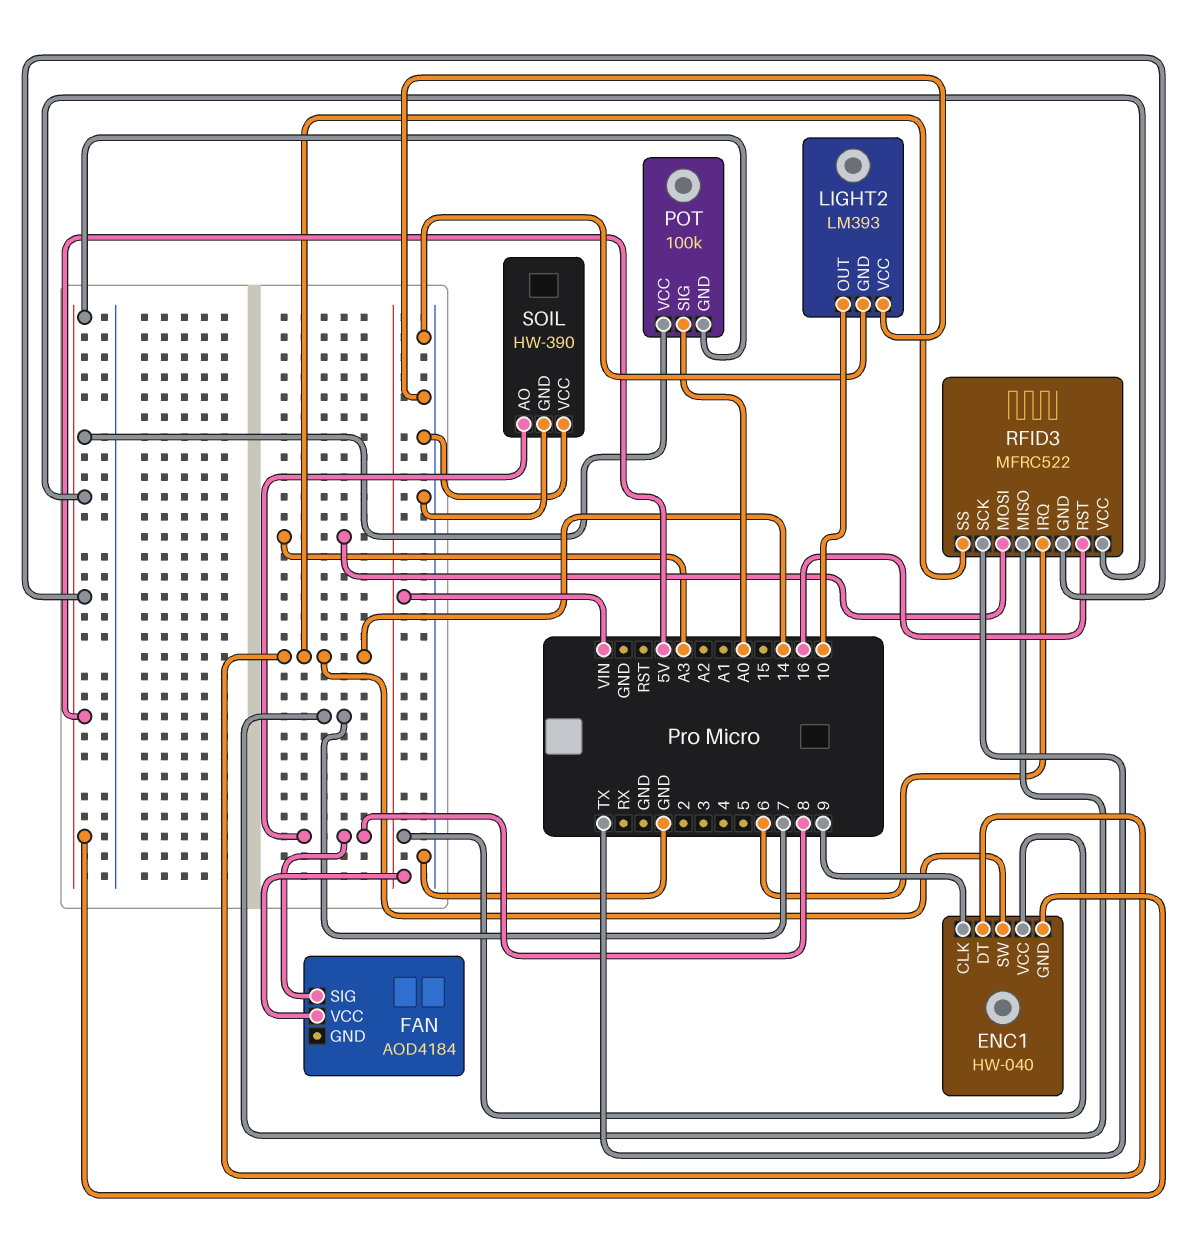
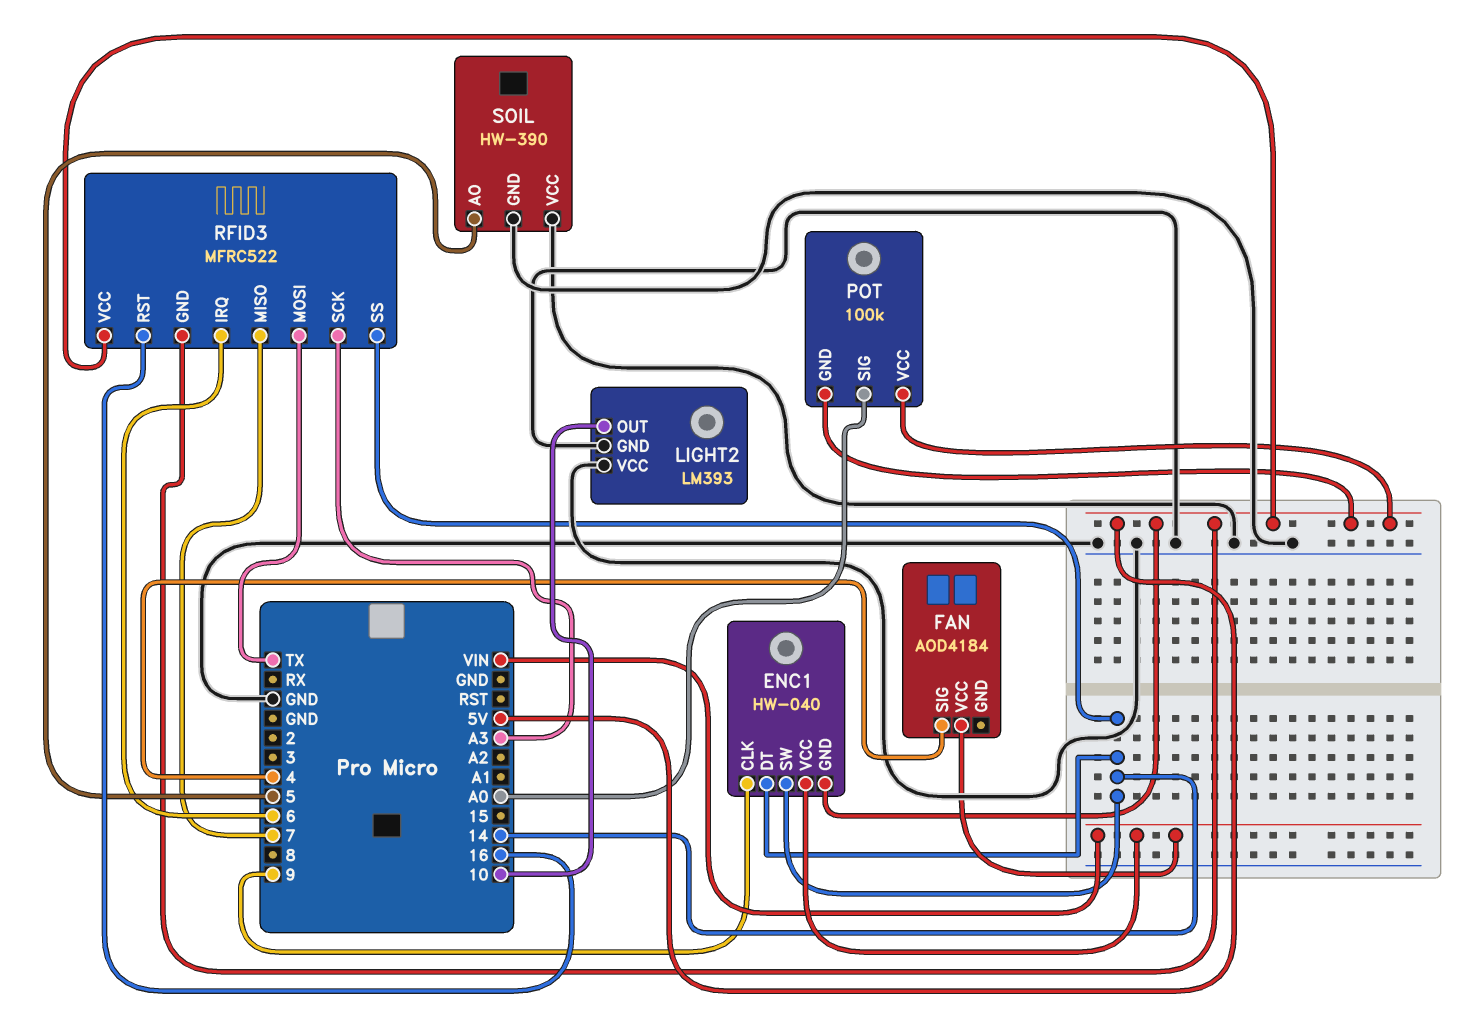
FAN pin SIG: 8 -> 4
RFID3 pin MOSI: A3 -> TX
RFID3 pin SCK: TX -> A3
SOIL pin AO: 8 -> 5

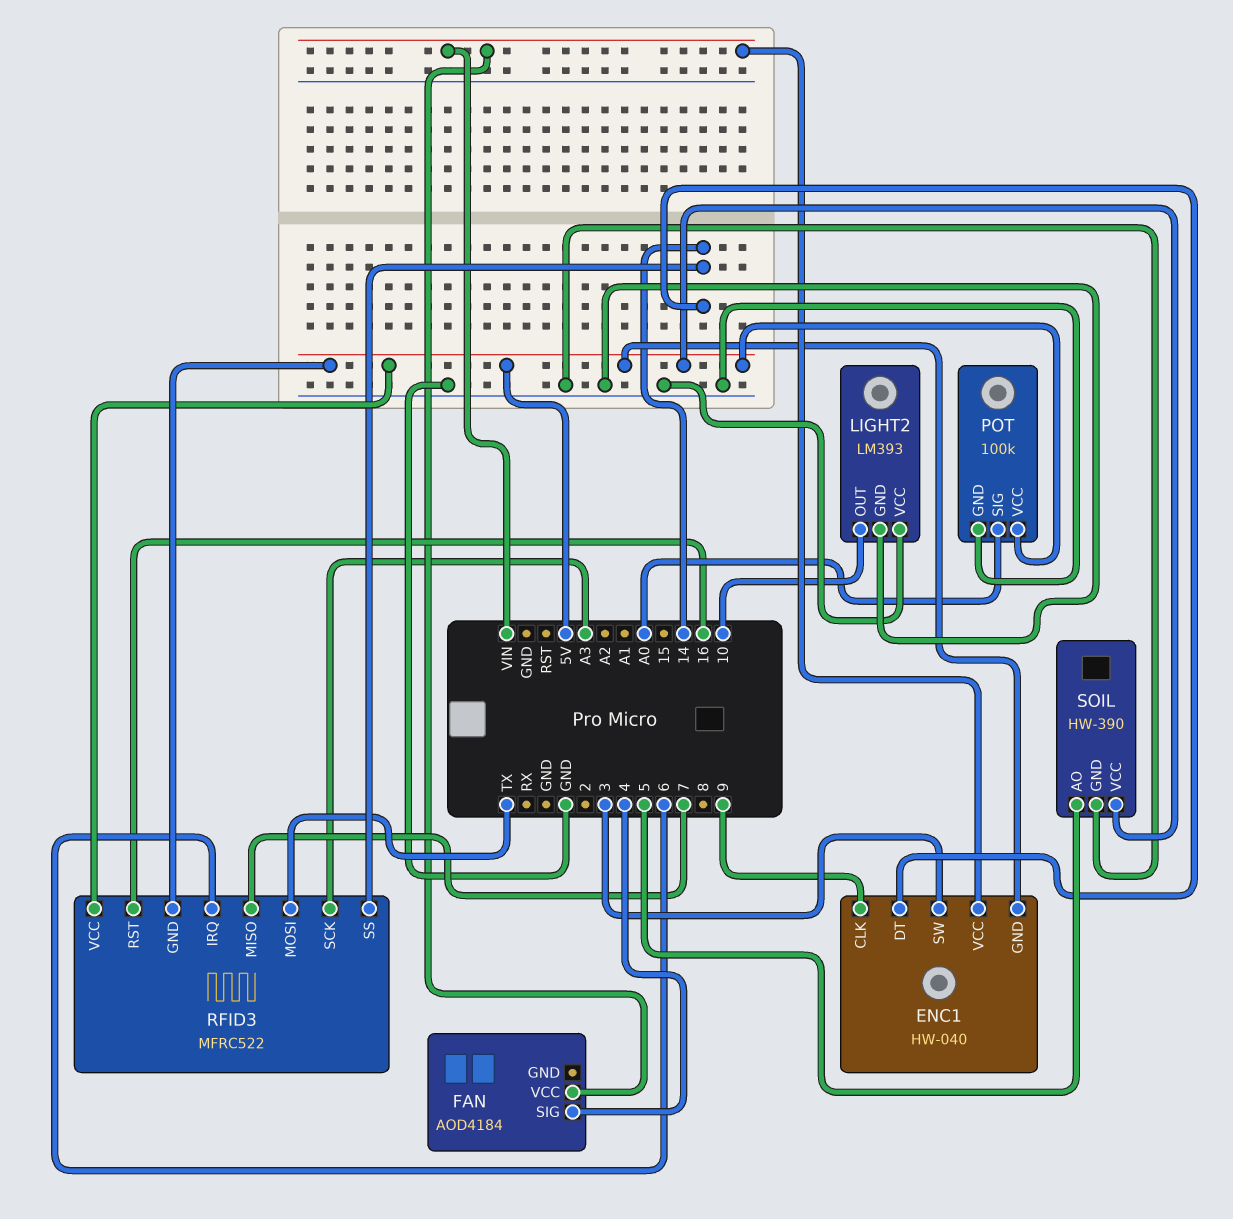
ENC1 pin SW: 14 -> 3
POT pin GND: 5V -> GND
SOIL pin VCC: GND -> 5V

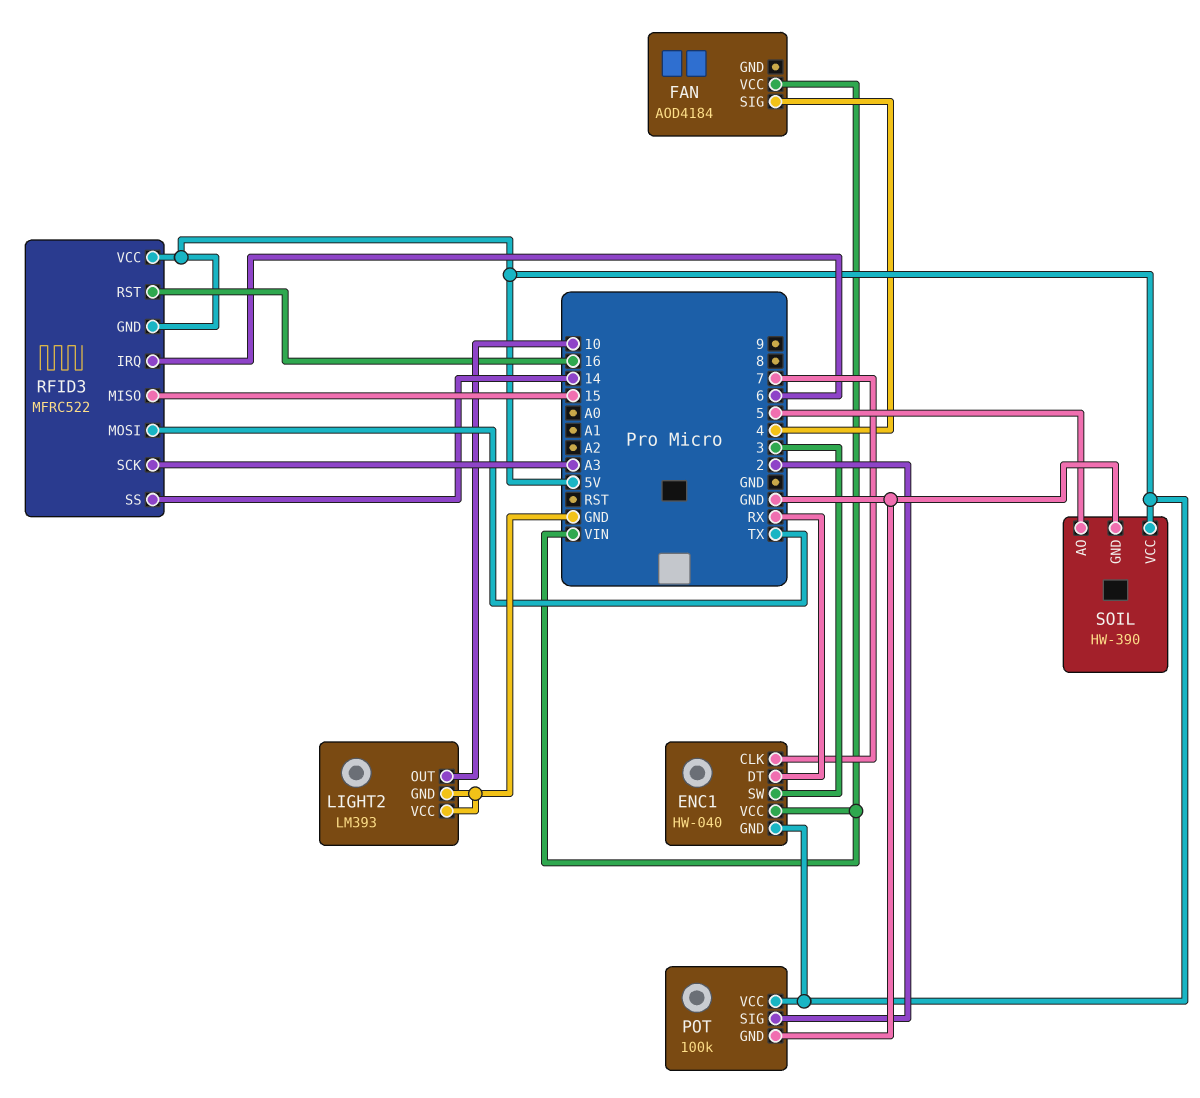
ENC1 pin CLK: 9 -> 7
ENC1 pin DT: 14 -> RX
POT pin SIG: A0 -> 2
RFID3 pin MISO: 7 -> 15

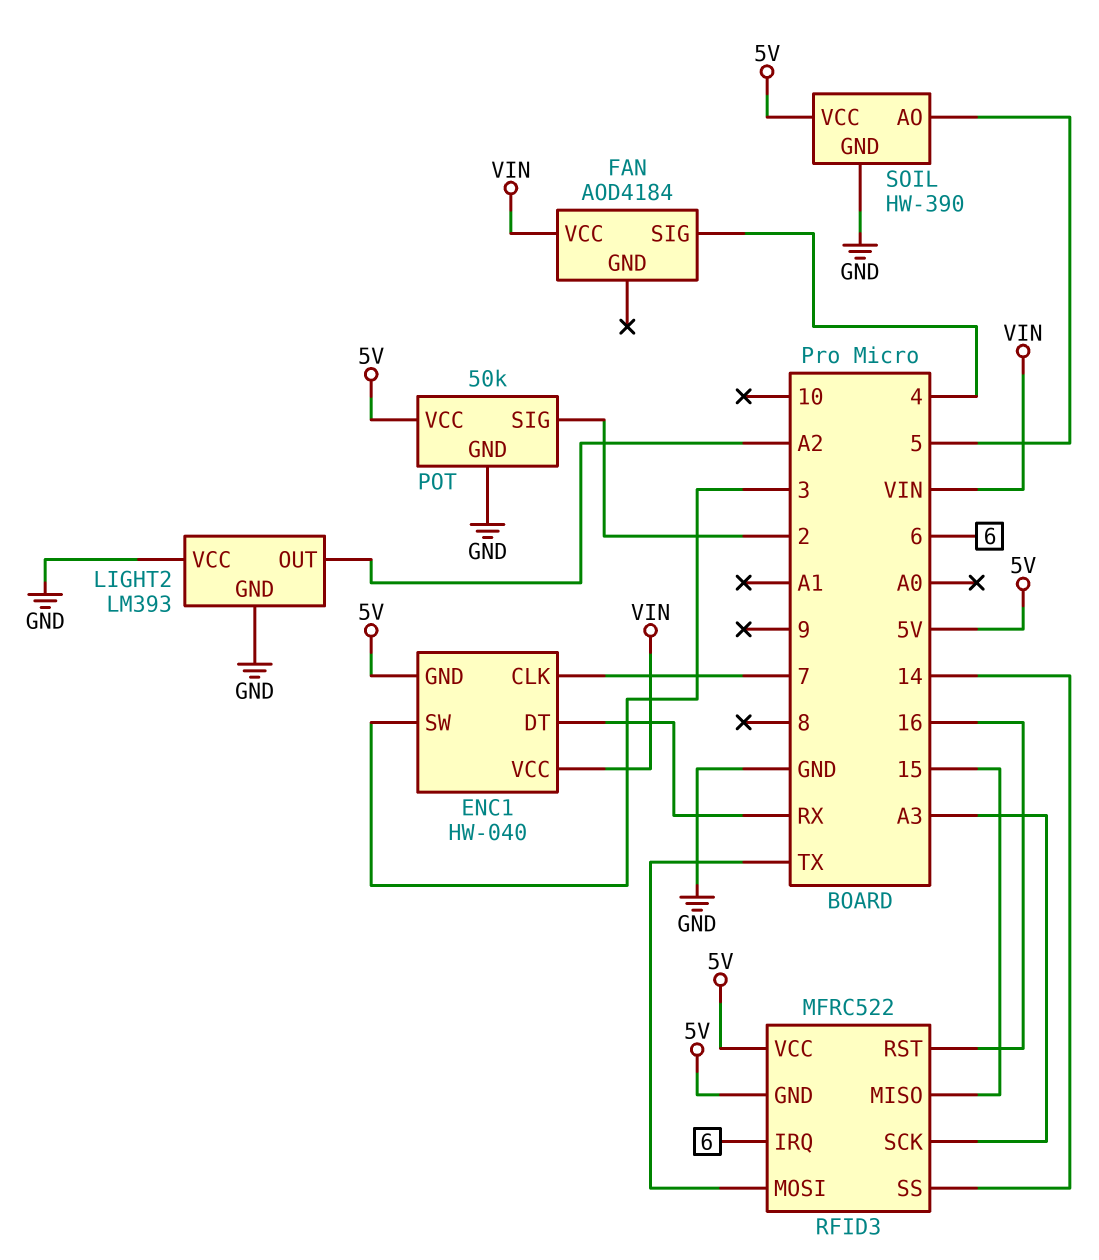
LIGHT2 pin OUT: 10 -> A2
POT: 100k -> 50k

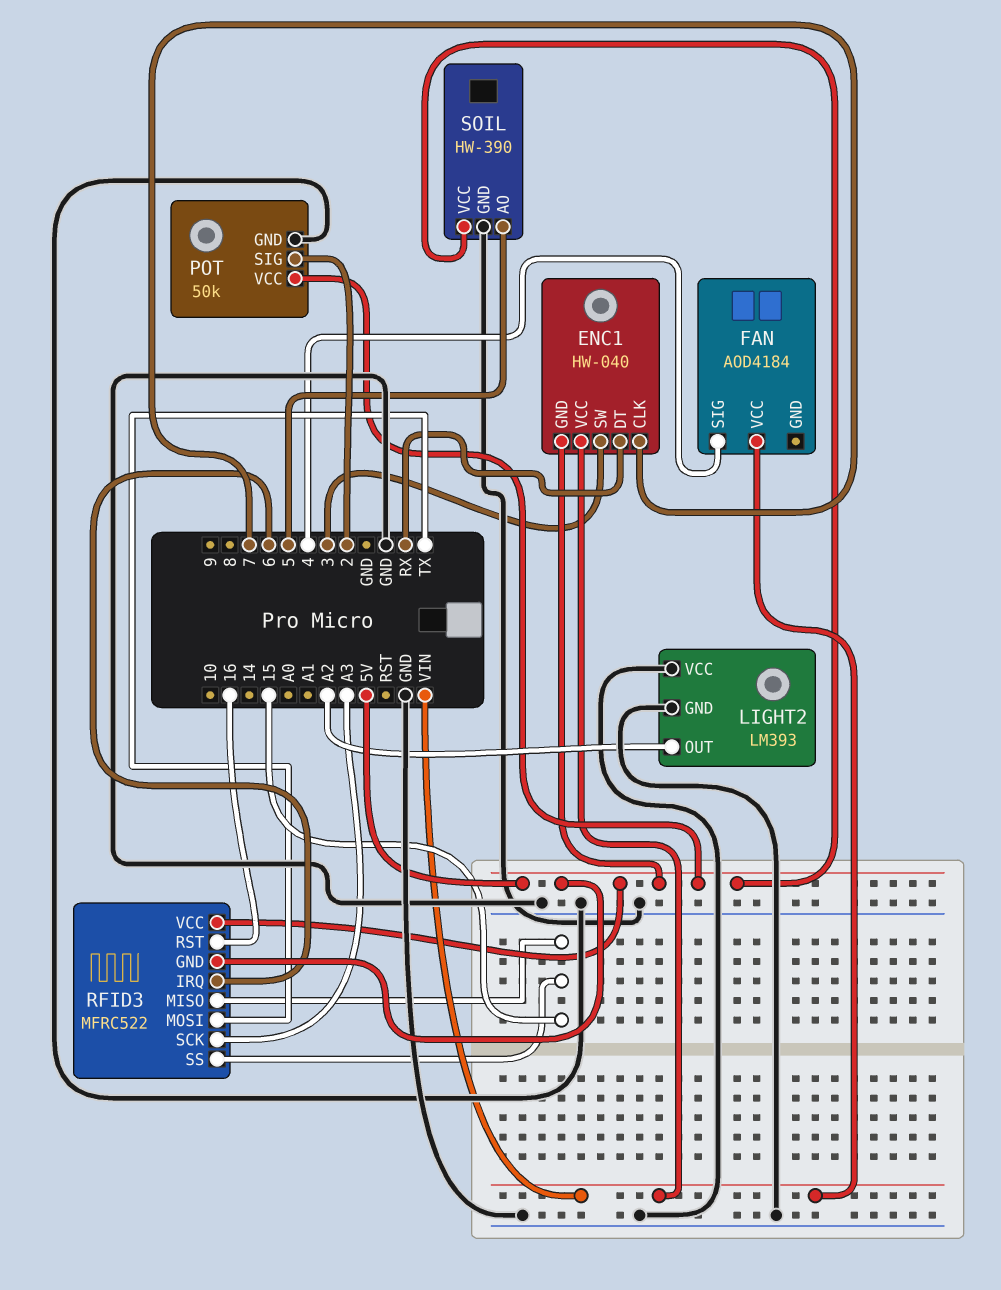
RFID3 pin SS: 14 -> 15

